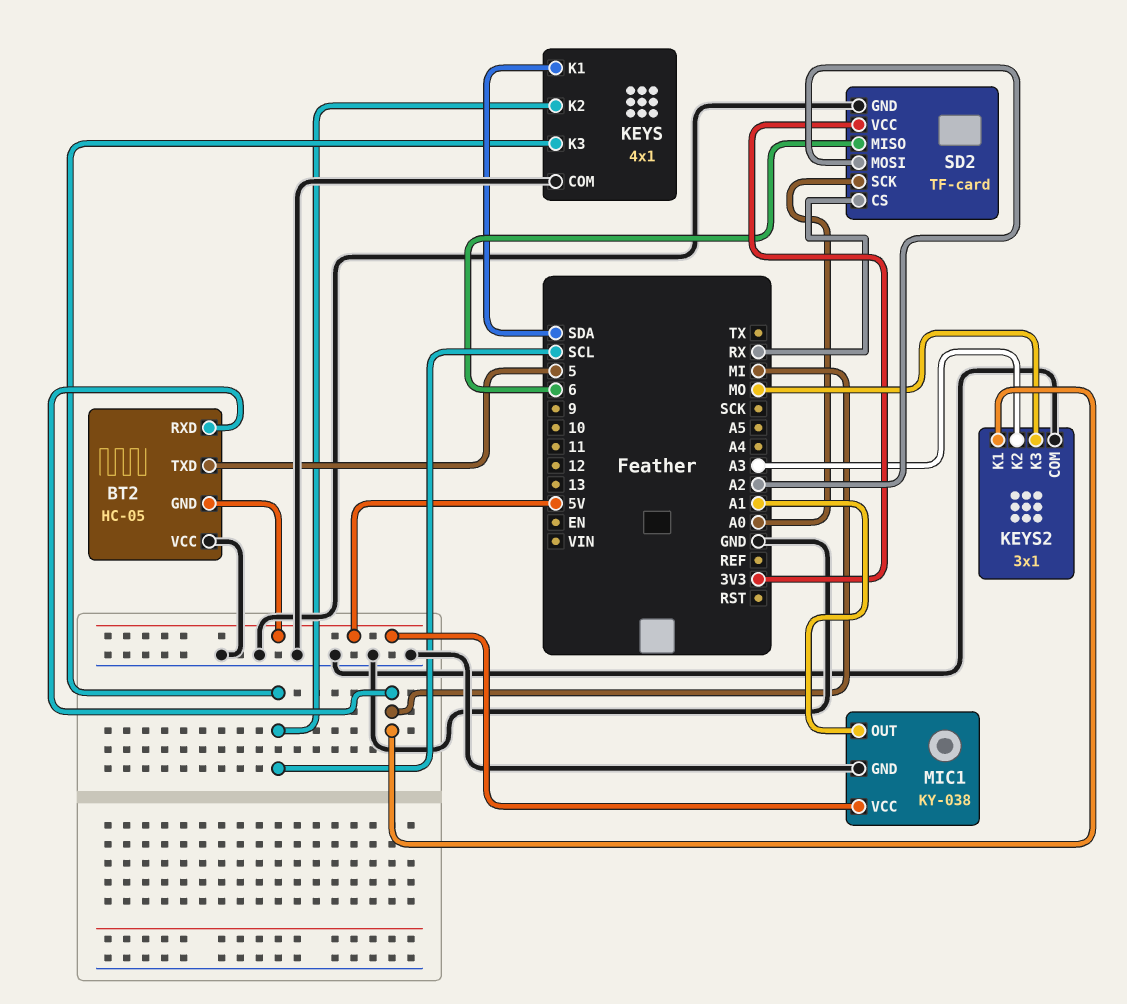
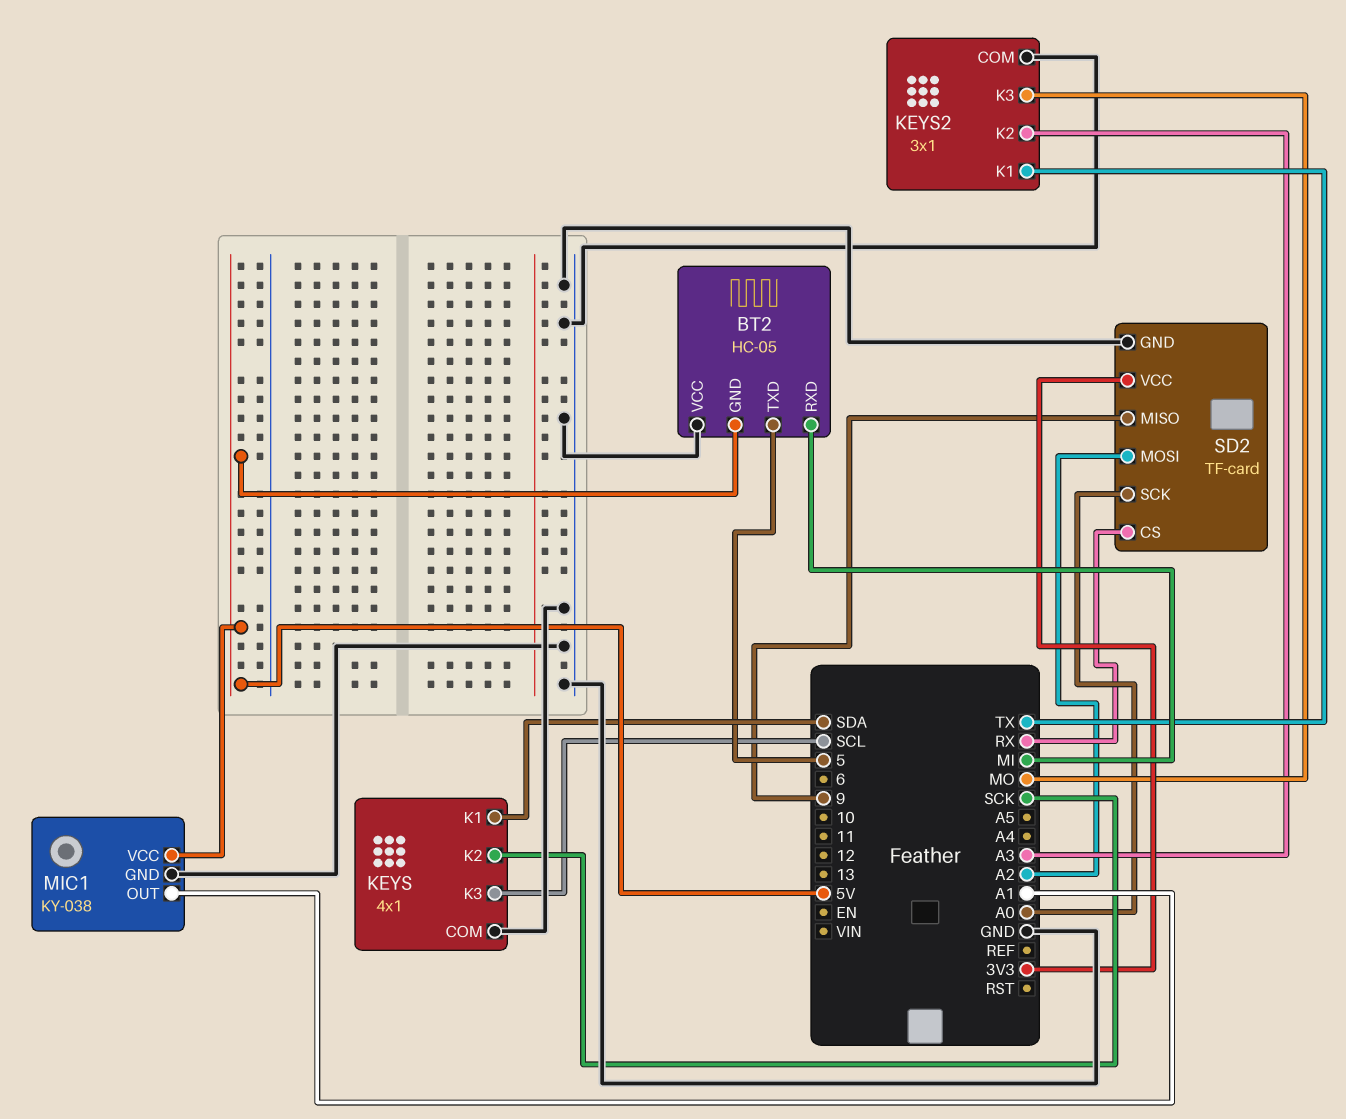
KEYS pin K2: SCL -> SCK
KEYS2 pin K1: MI -> TX
SD2 pin MISO: 6 -> 9

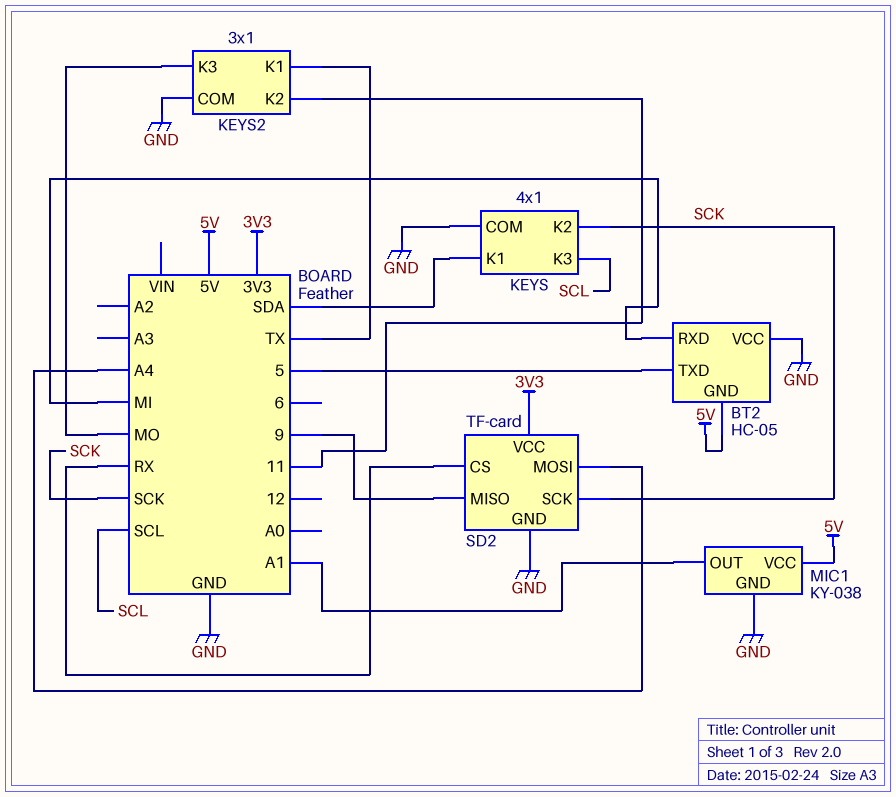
KEYS2 pin K2: A3 -> 11
SD2 pin MOSI: A2 -> A4
SD2 pin SCK: A0 -> SCK

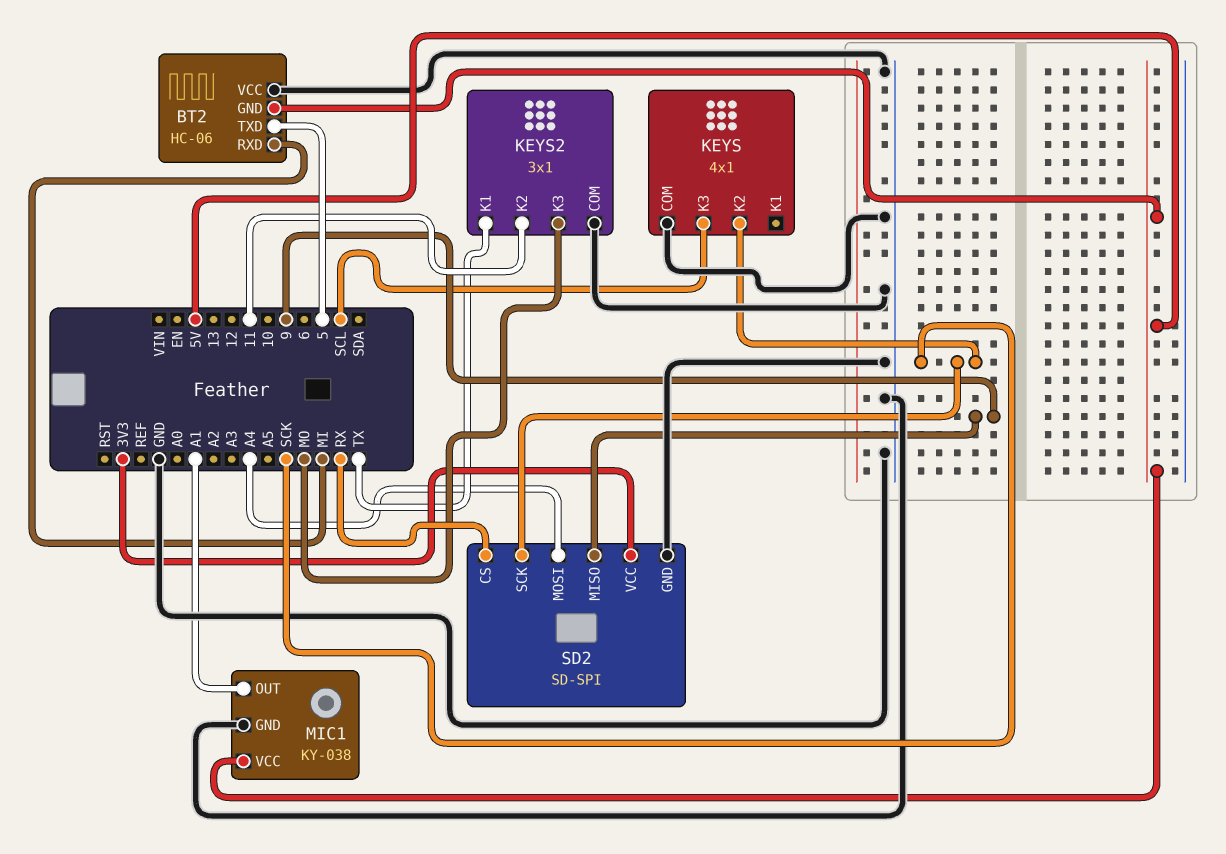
BT2: HC-05 -> HC-06
KEYS pin K1: SDA -> none
SD2: TF-card -> SD-SPI

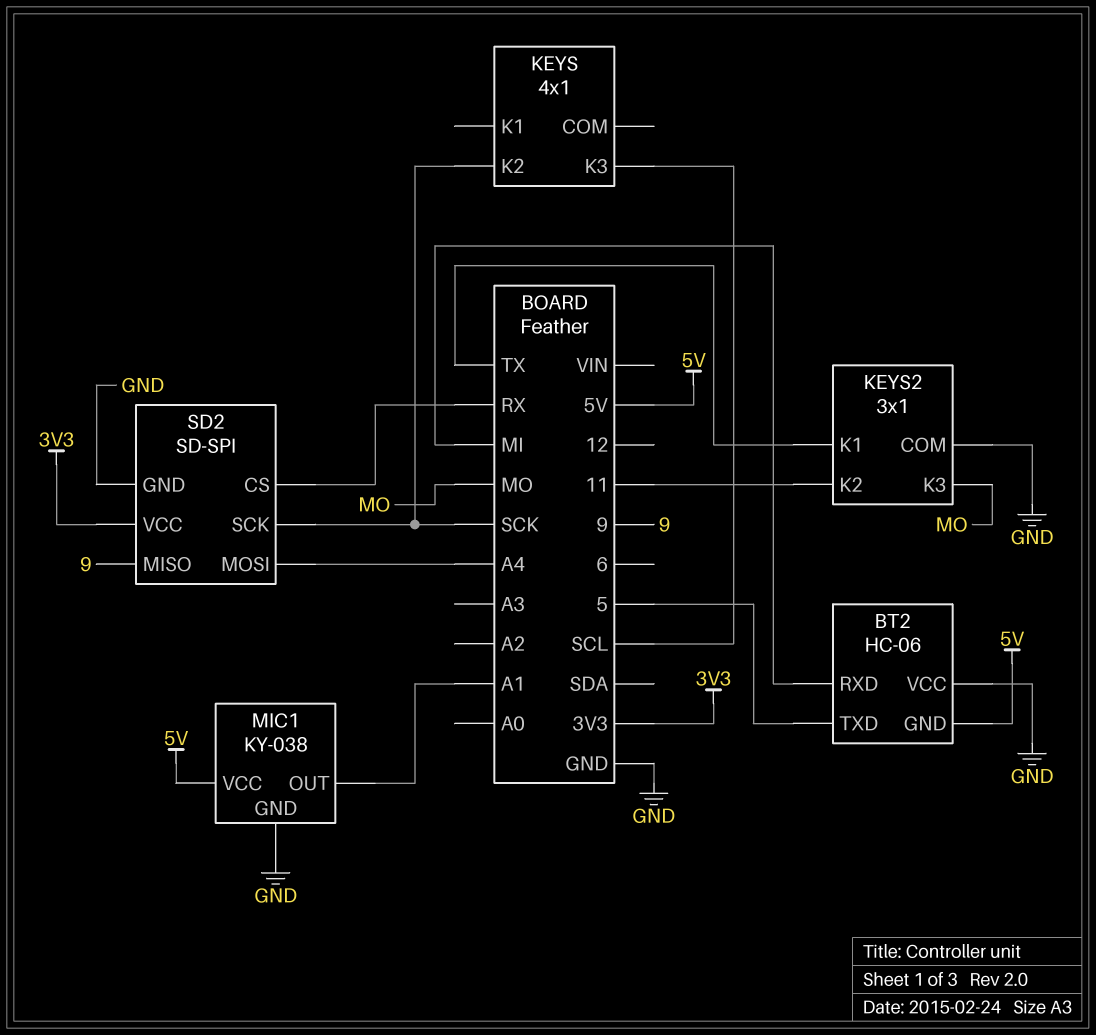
KEYS pin COM: GND -> none

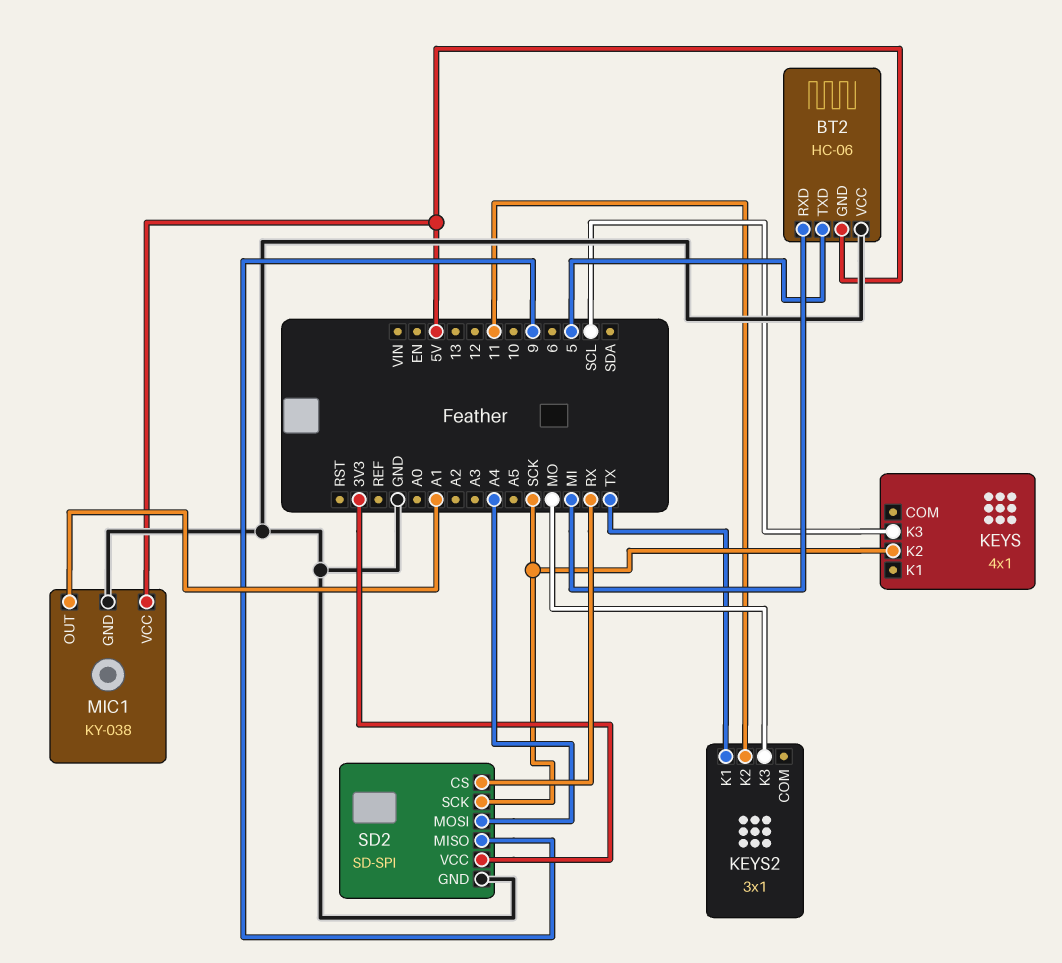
KEYS2 pin COM: GND -> none

